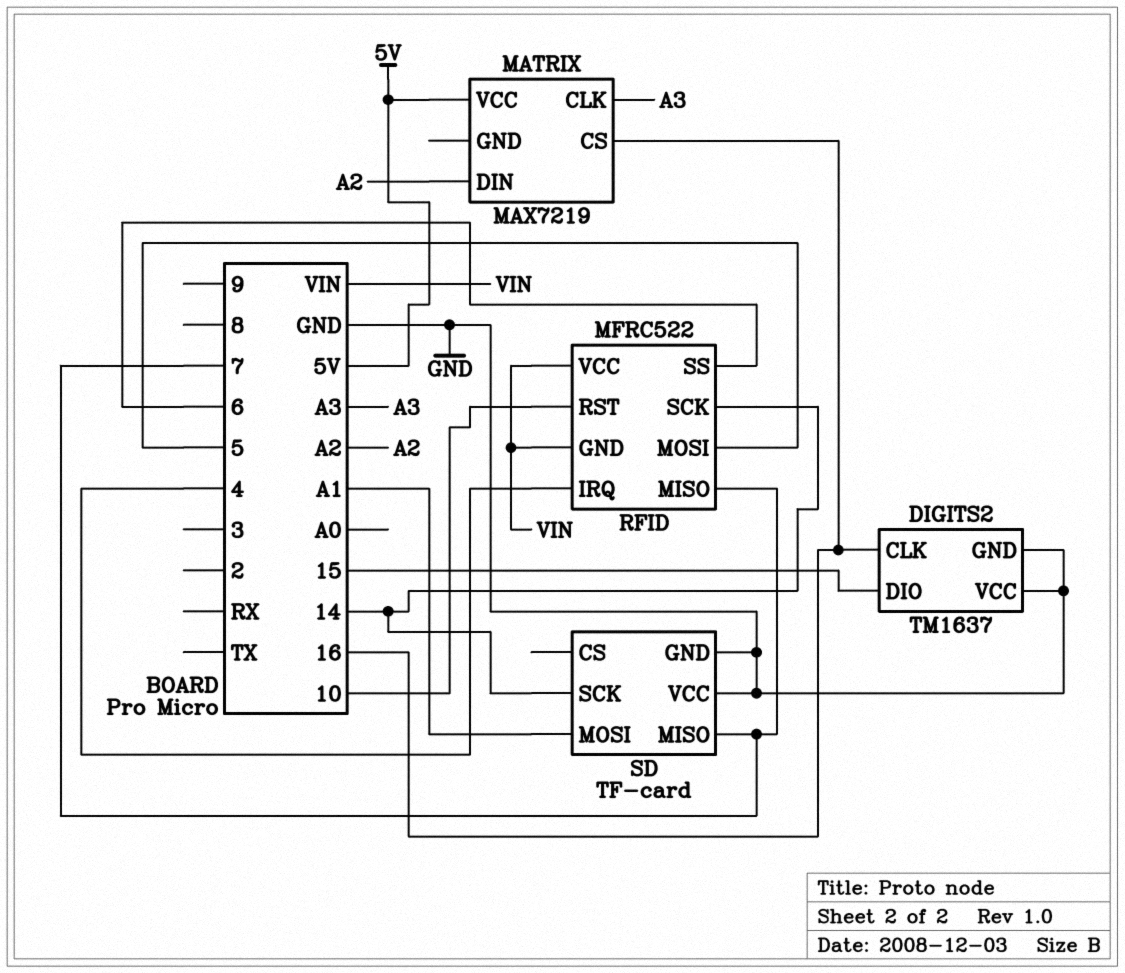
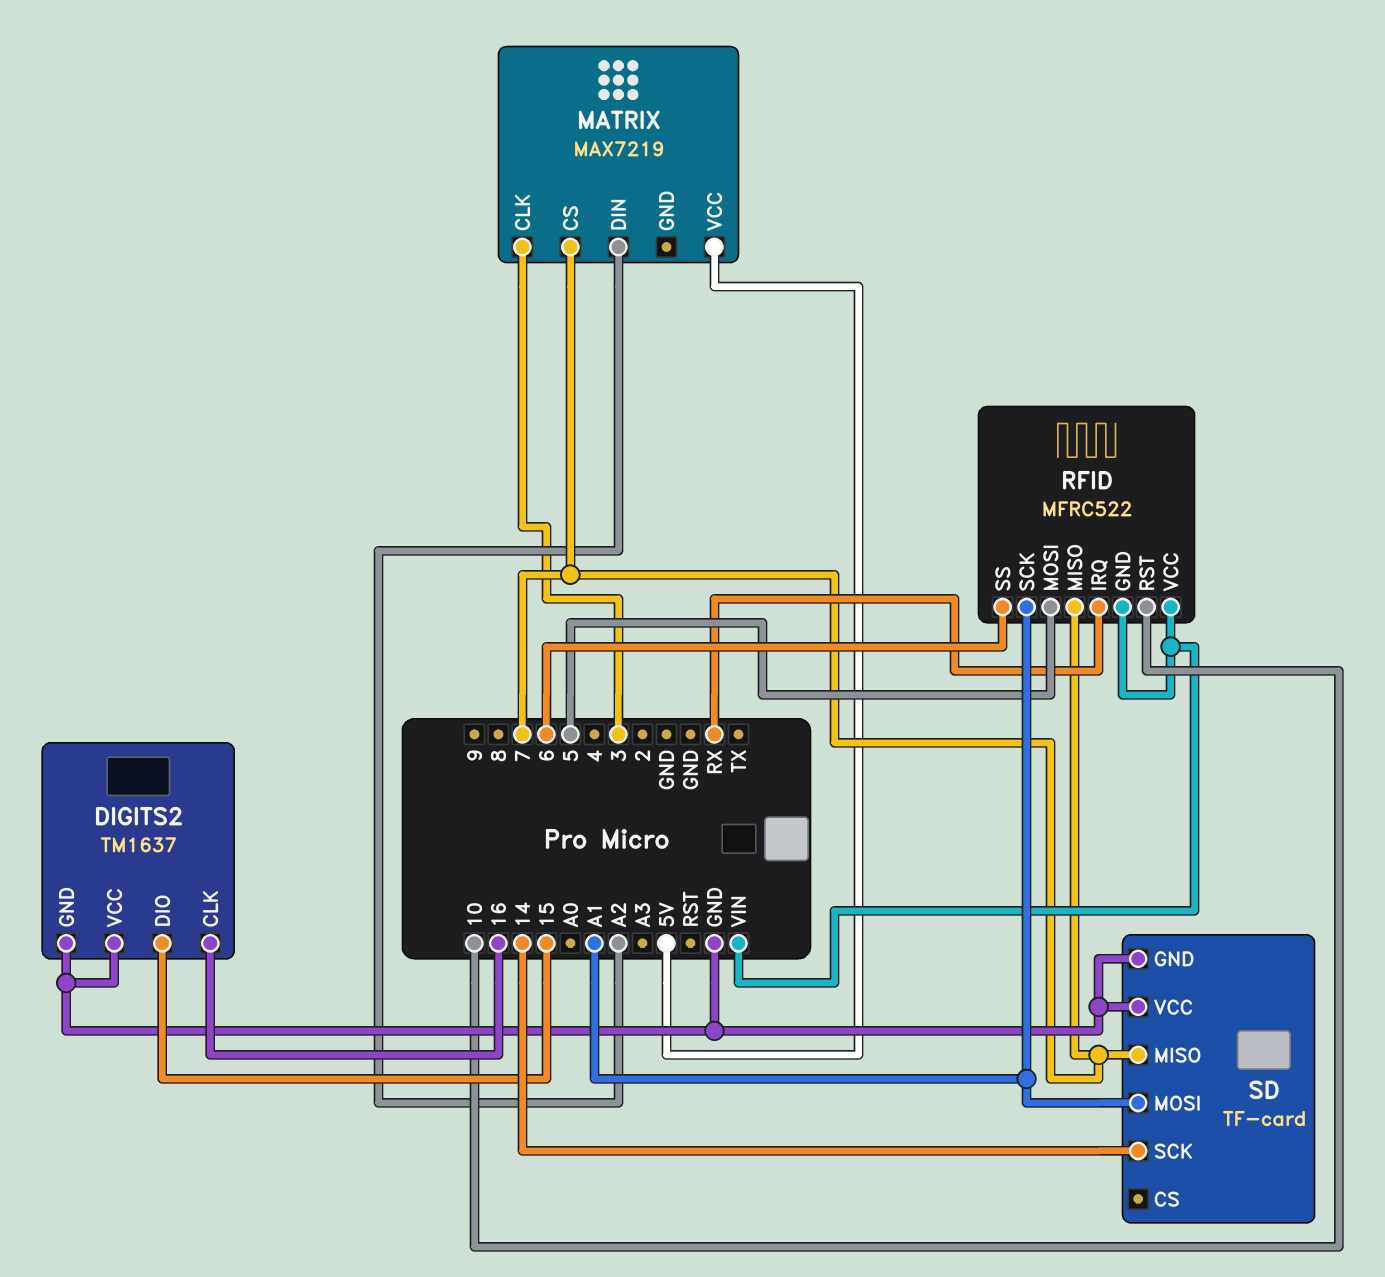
MATRIX pin CLK: A3 -> 3
MATRIX pin CS: 16 -> 7
RFID pin IRQ: 4 -> RX
RFID pin SCK: 14 -> A1

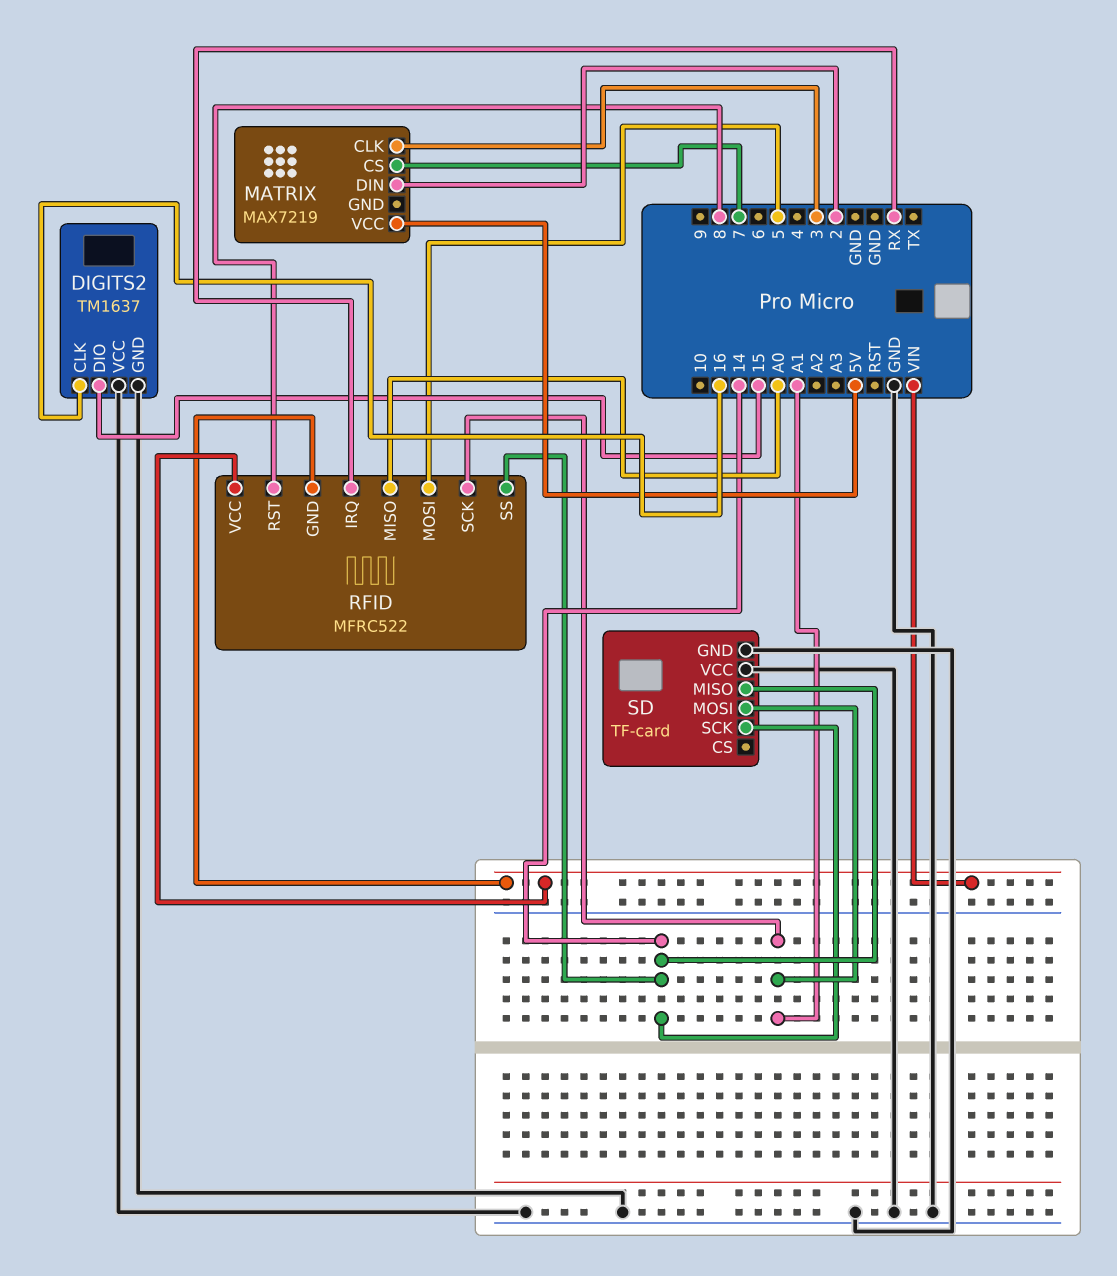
MATRIX pin DIN: A2 -> 2
RFID pin MISO: 7 -> A0
RFID pin RST: 10 -> 8
RFID pin SS: 6 -> 14
SD pin MISO: 7 -> 14

